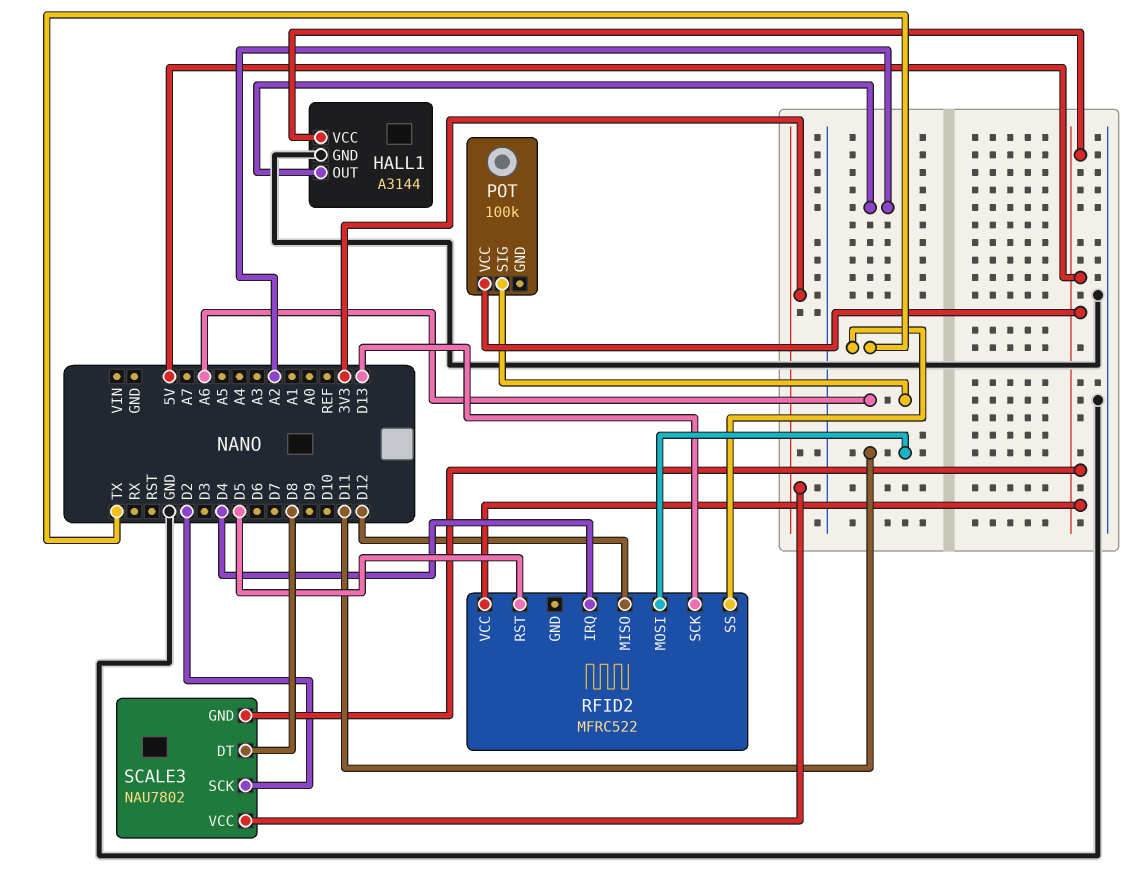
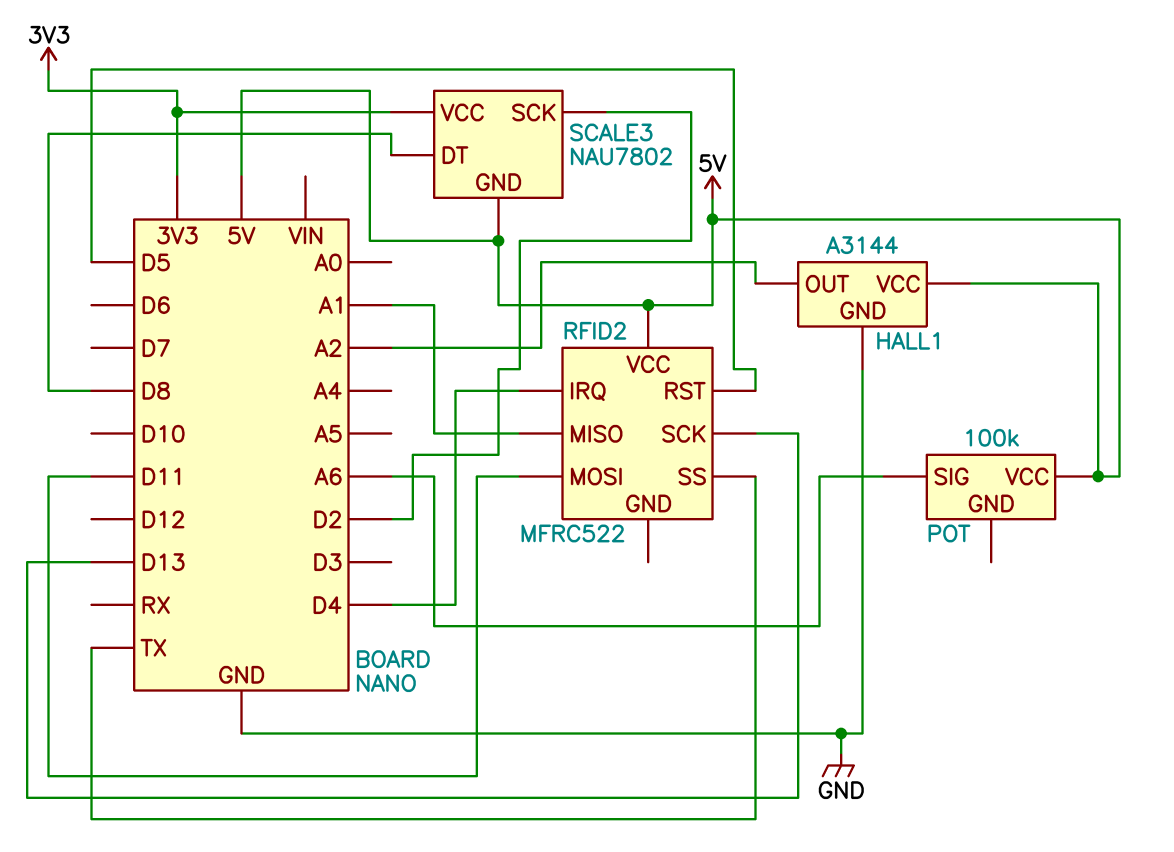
RFID2 pin MISO: D12 -> A1

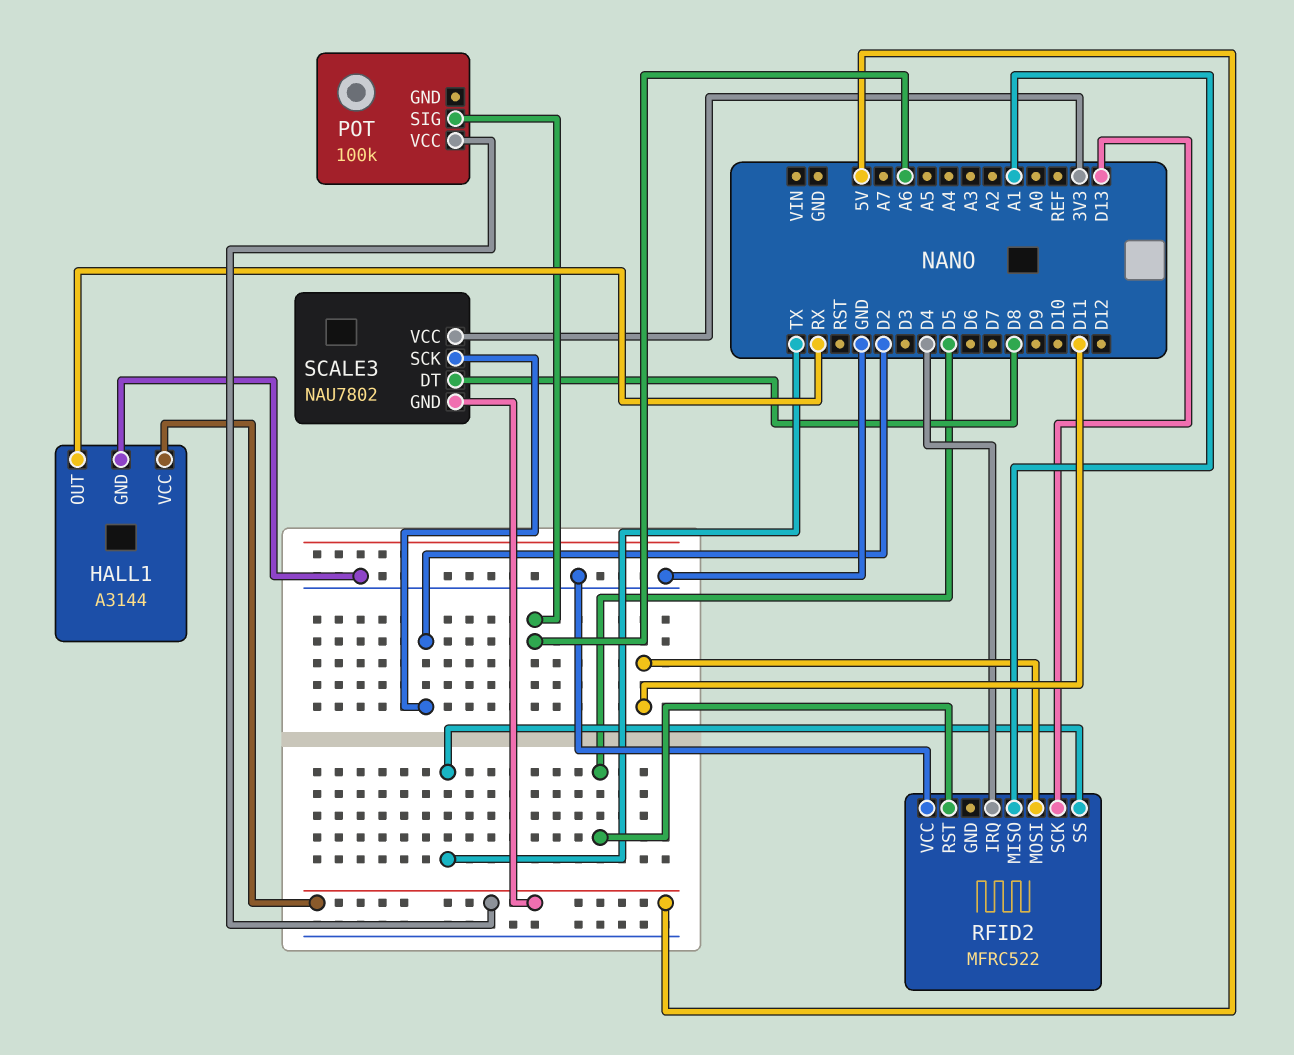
HALL1 pin OUT: A2 -> RX
RFID2 pin VCC: 5V -> GND

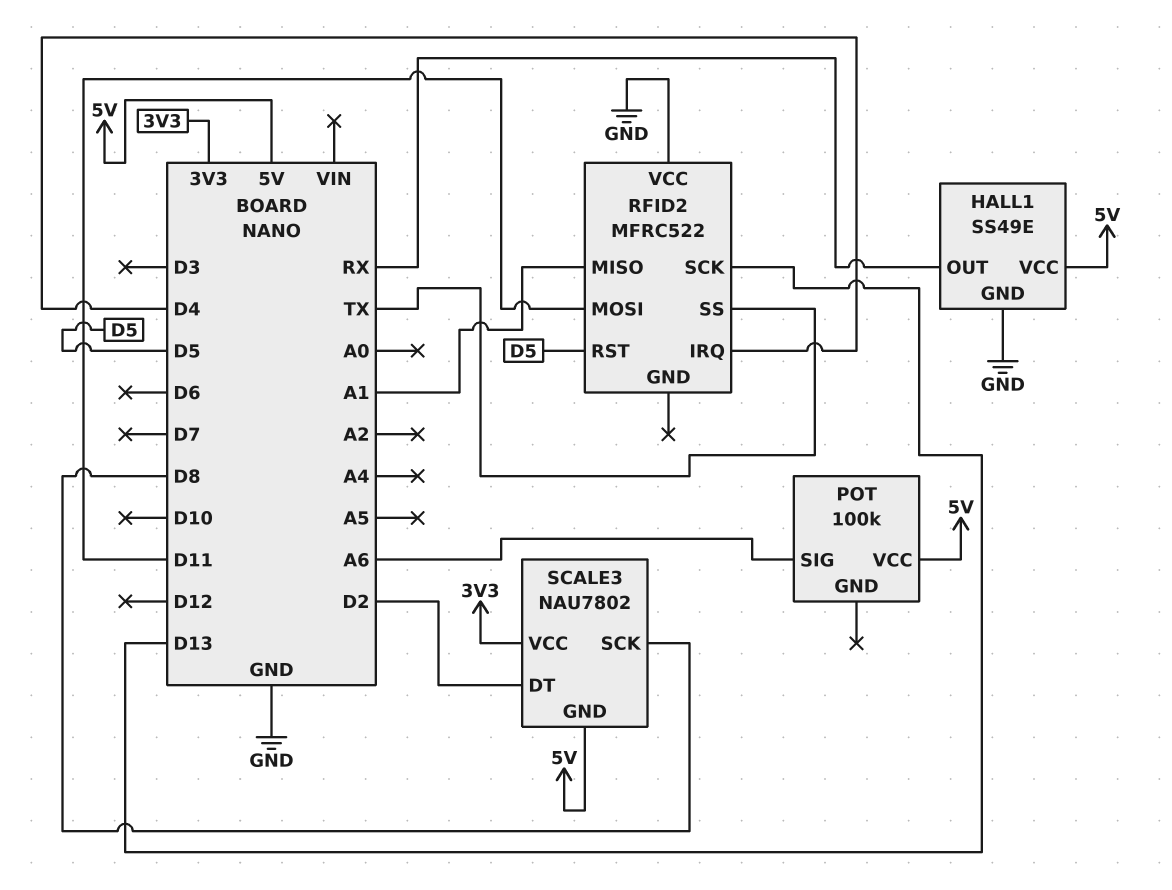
HALL1: A3144 -> SS49E
SCALE3 pin DT: D8 -> D2
SCALE3 pin SCK: D2 -> D8

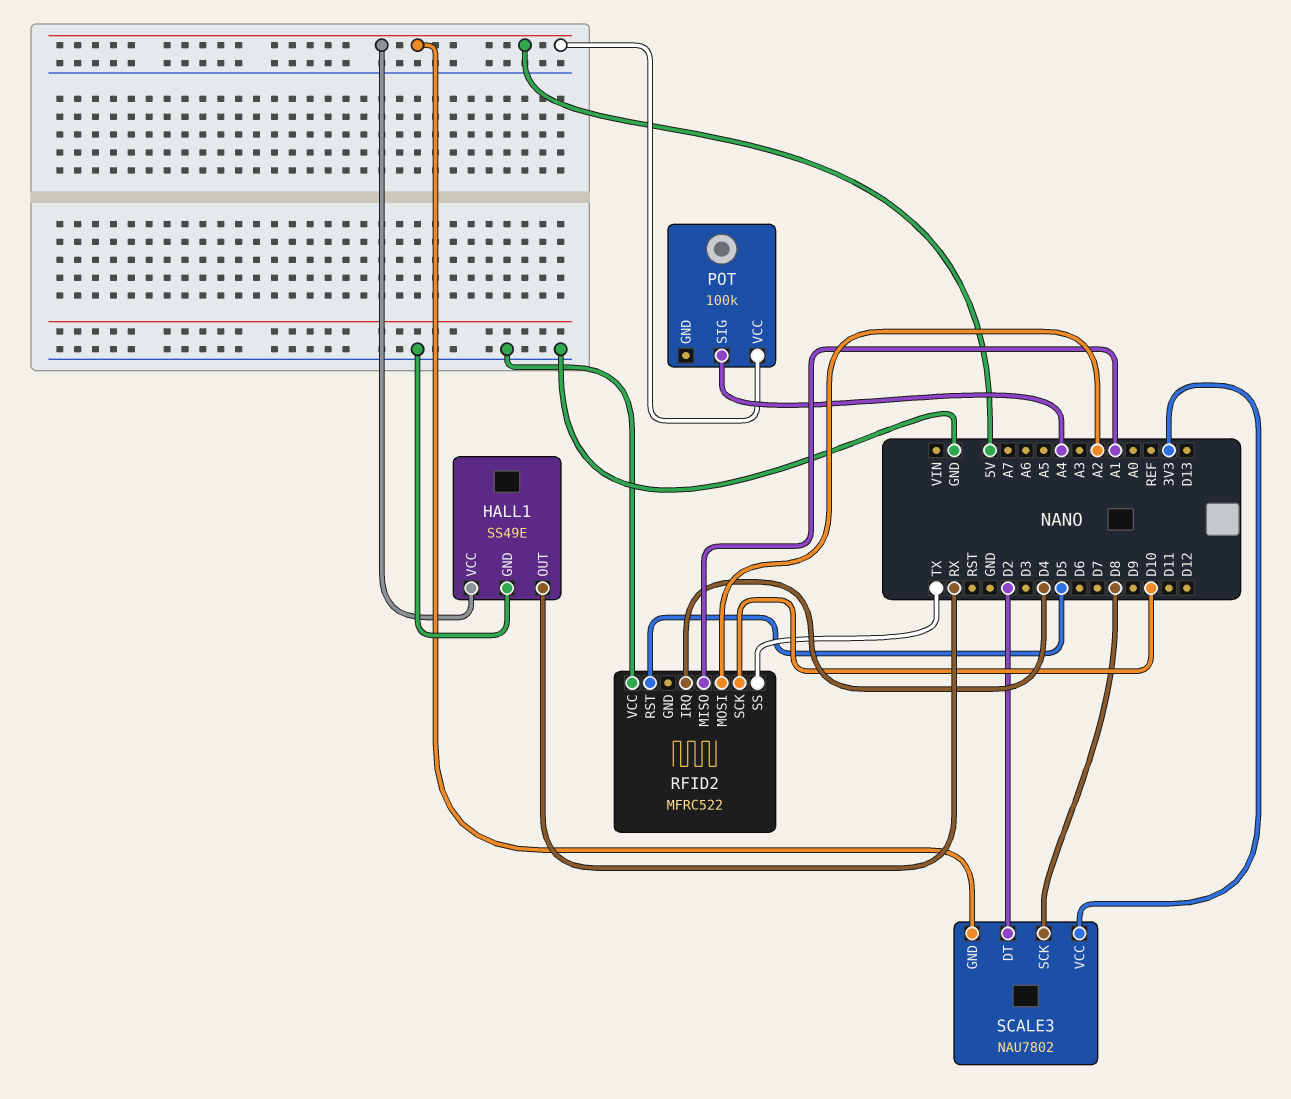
POT pin SIG: A6 -> A4
RFID2 pin MOSI: D11 -> A2
RFID2 pin SCK: D13 -> D10

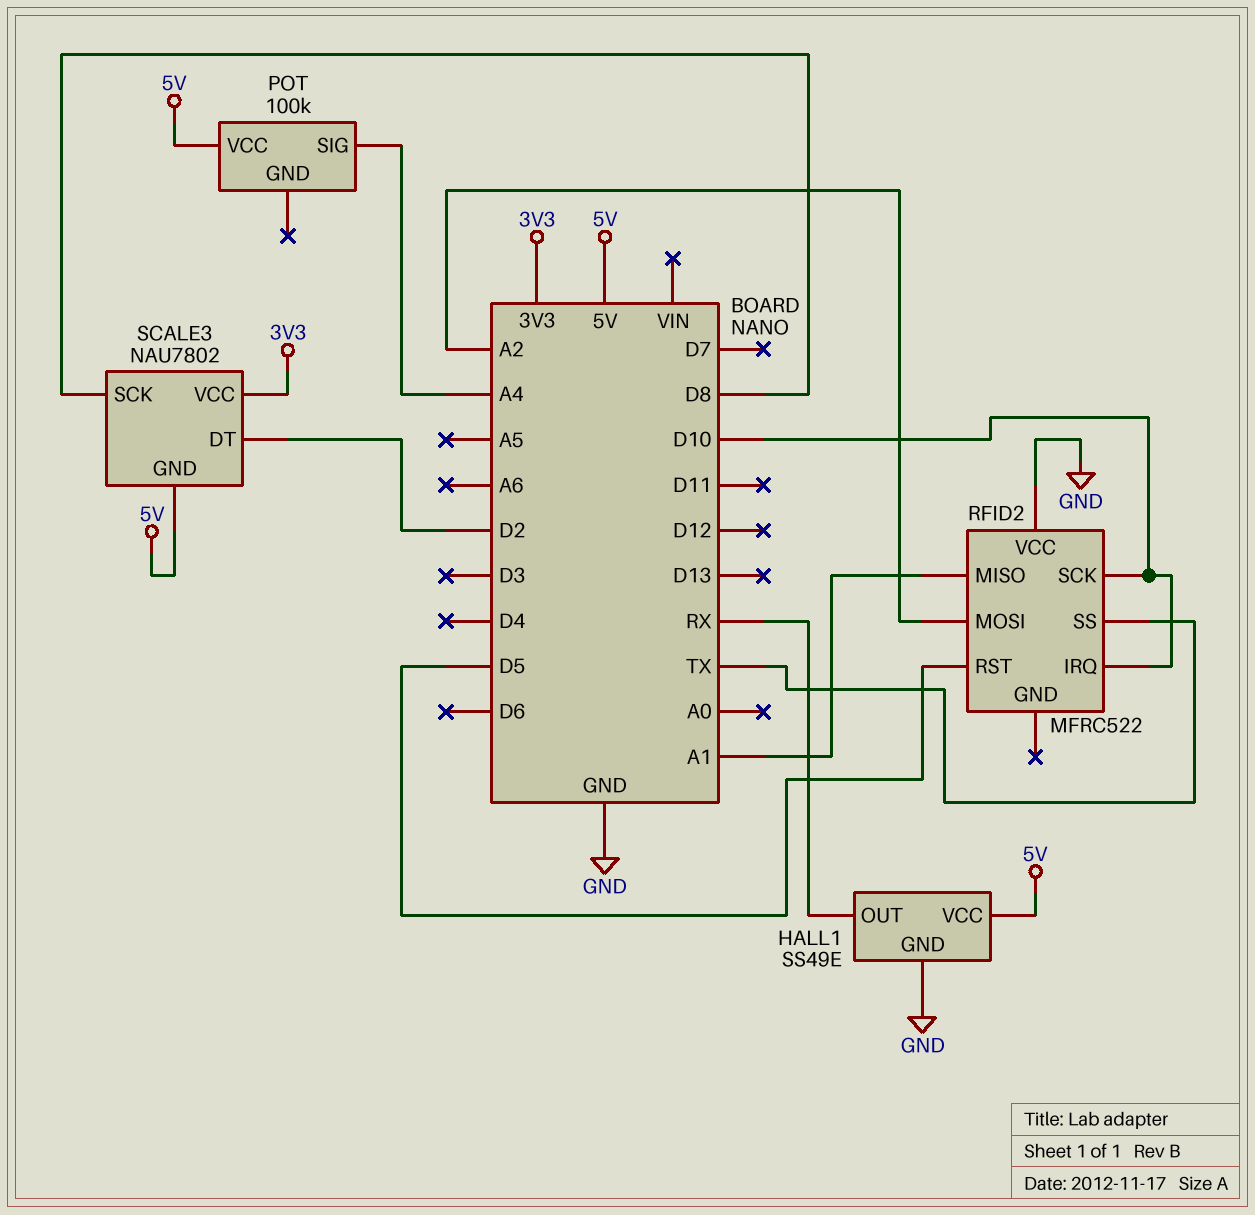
RFID2 pin IRQ: D4 -> D10

